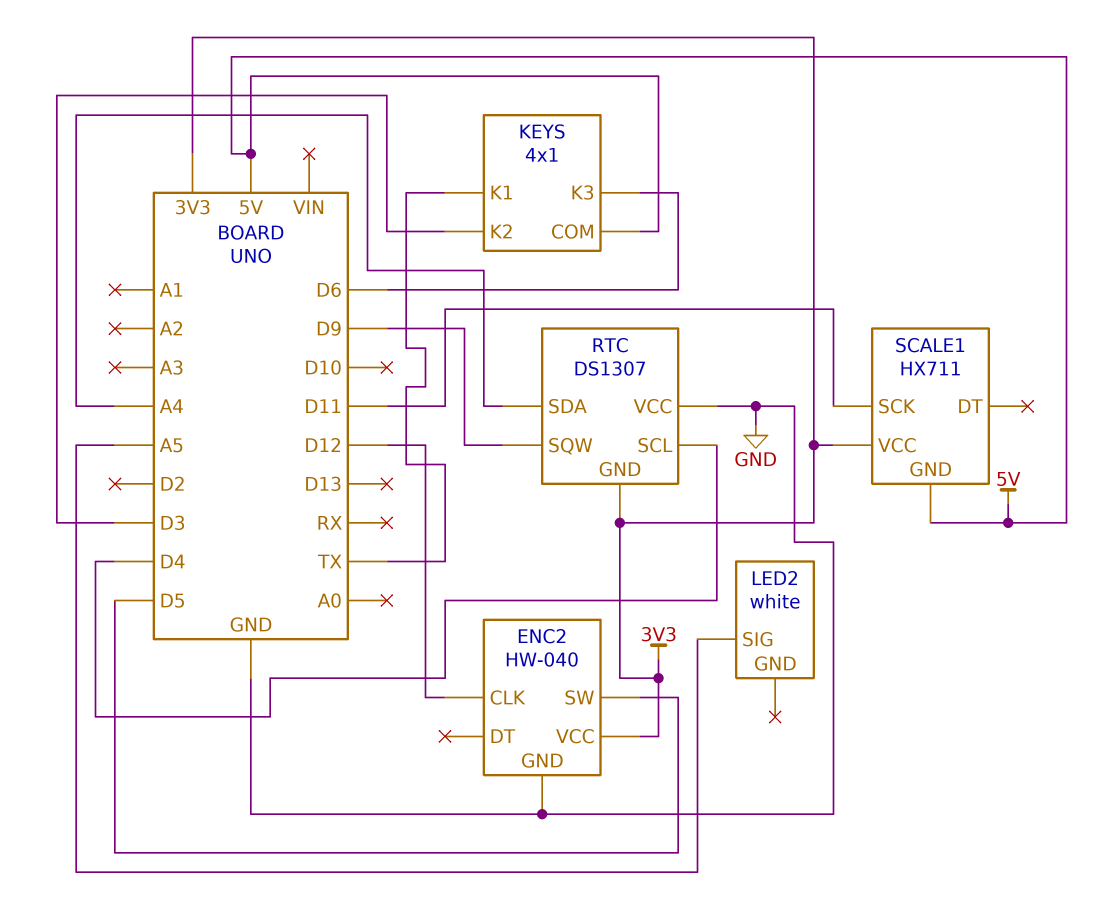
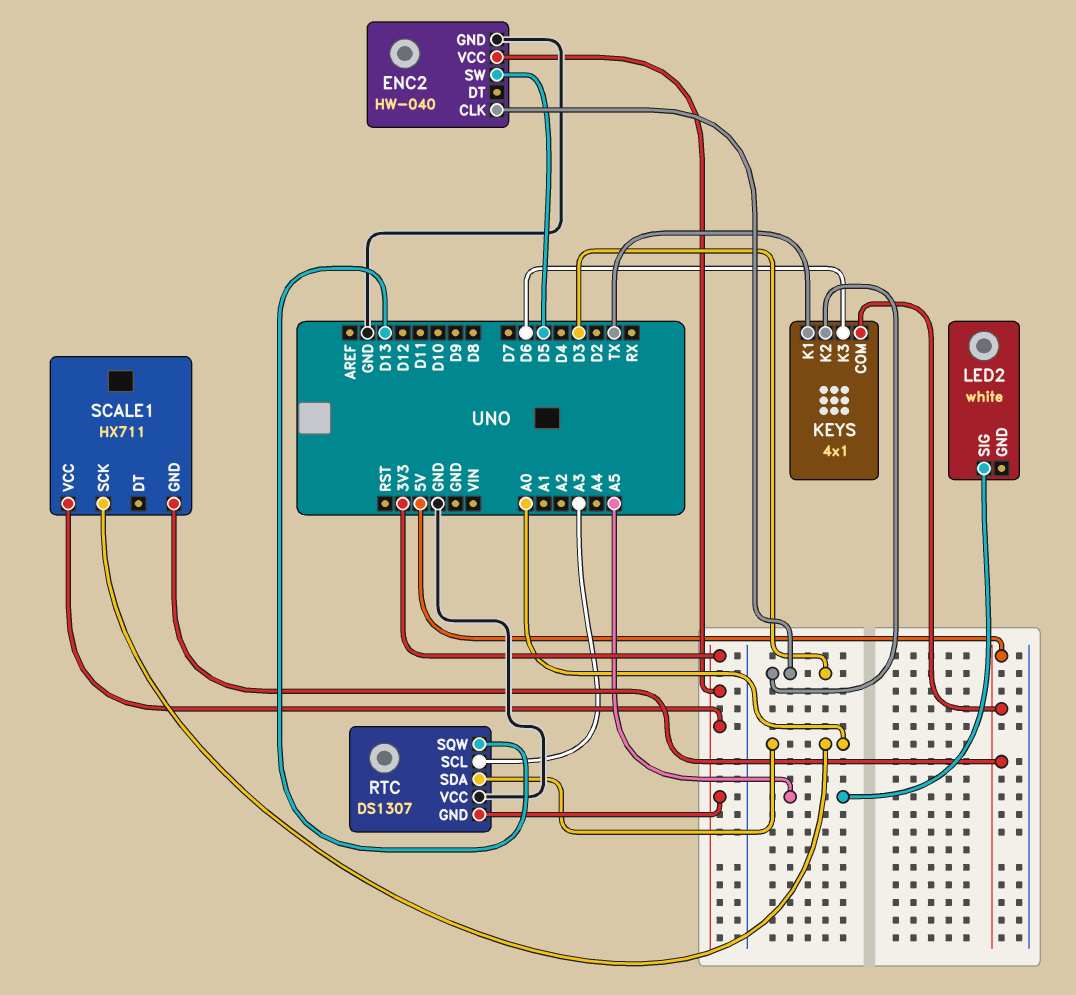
ENC2 pin CLK: D12 -> D3
RTC pin SCL: D4 -> A3
RTC pin SDA: A4 -> A0
RTC pin SQW: D9 -> D13
SCALE1 pin SCK: D11 -> A0

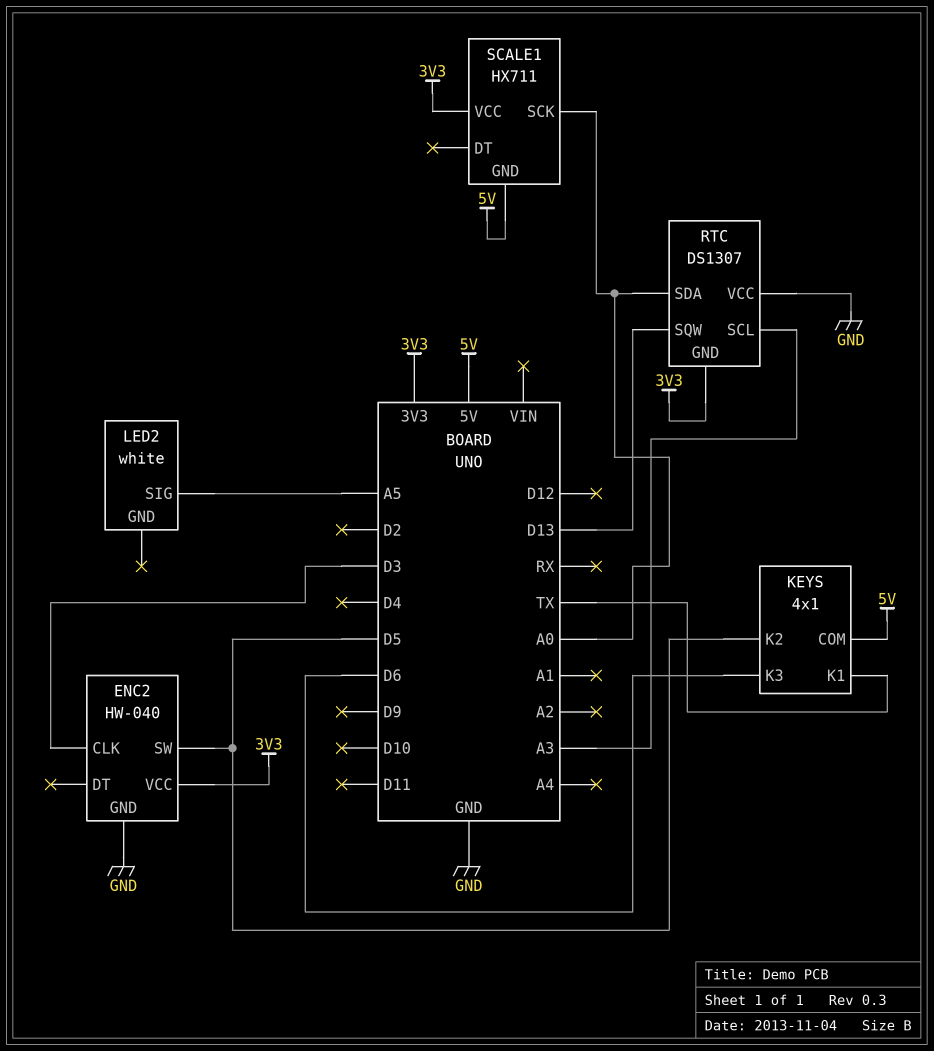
KEYS pin K2: D3 -> D5

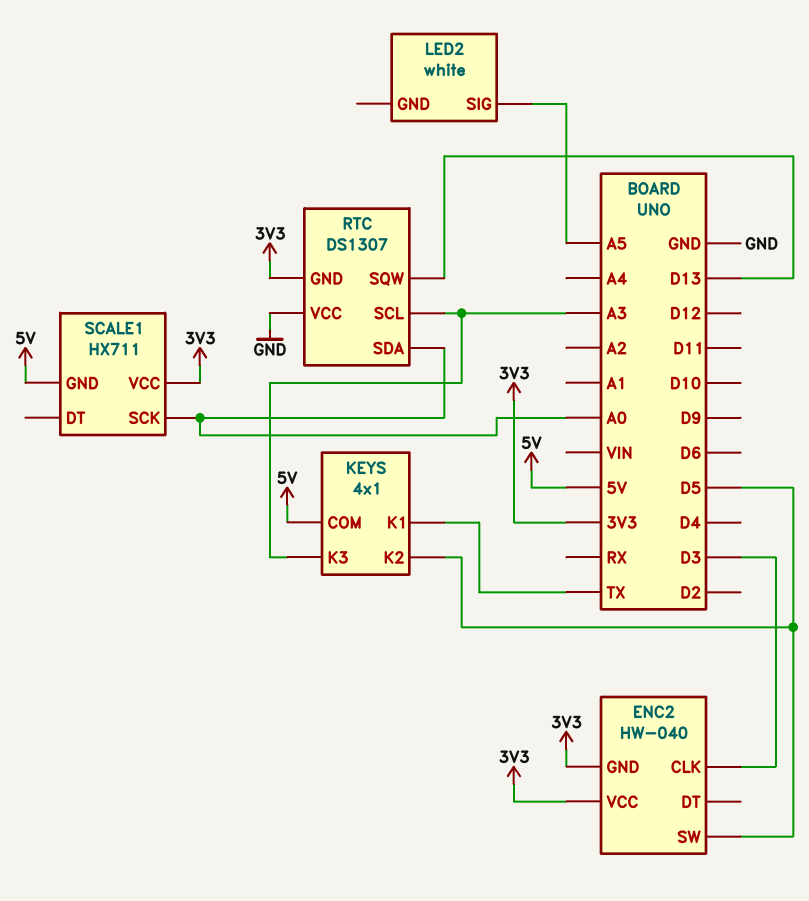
ENC2 pin GND: GND -> 3V3
KEYS pin K3: D6 -> A3

